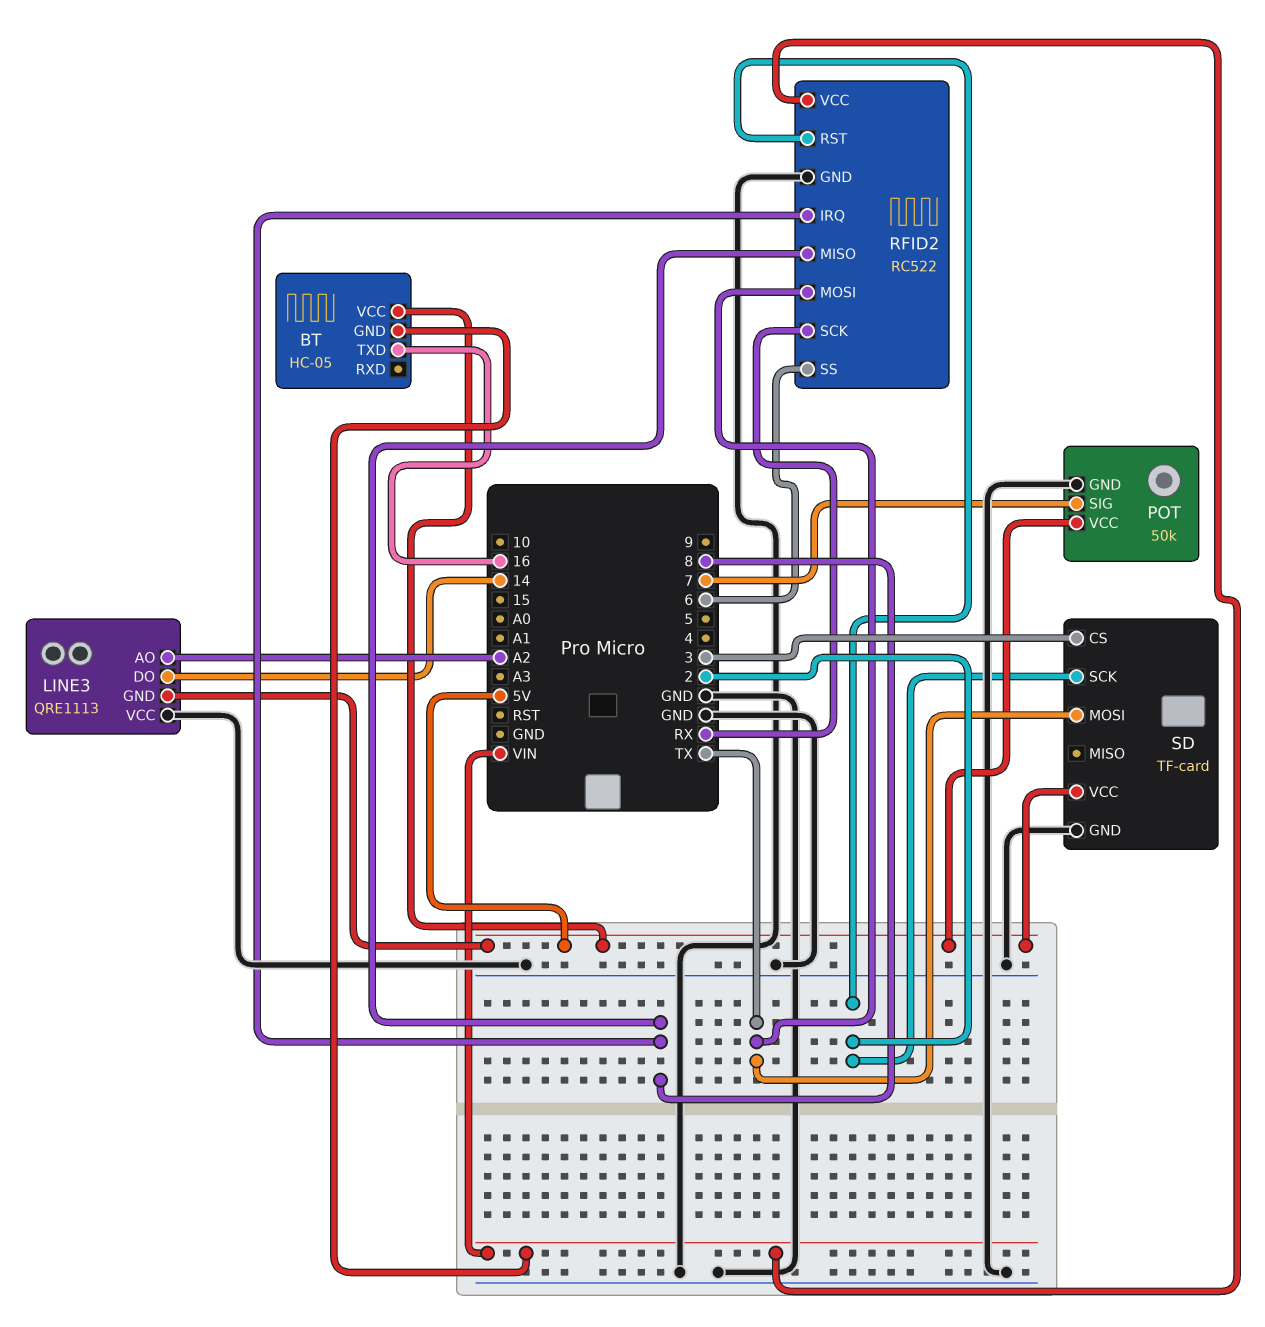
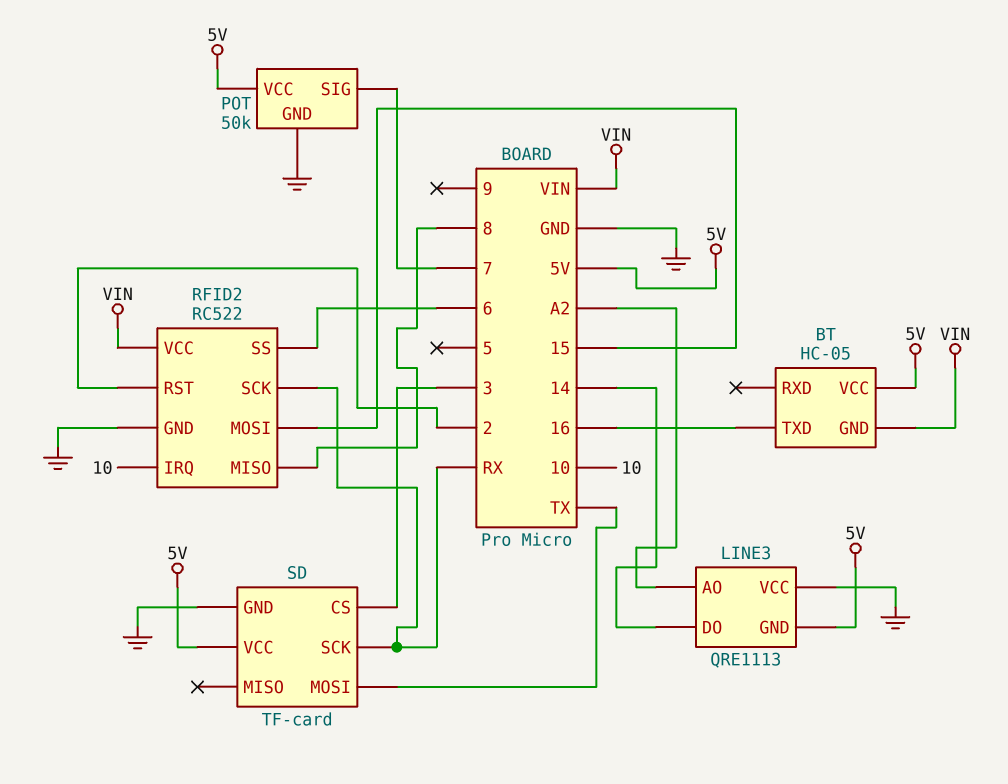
RFID2 pin IRQ: 8 -> 10
RFID2 pin MOSI: TX -> 15
SD pin SCK: 2 -> RX

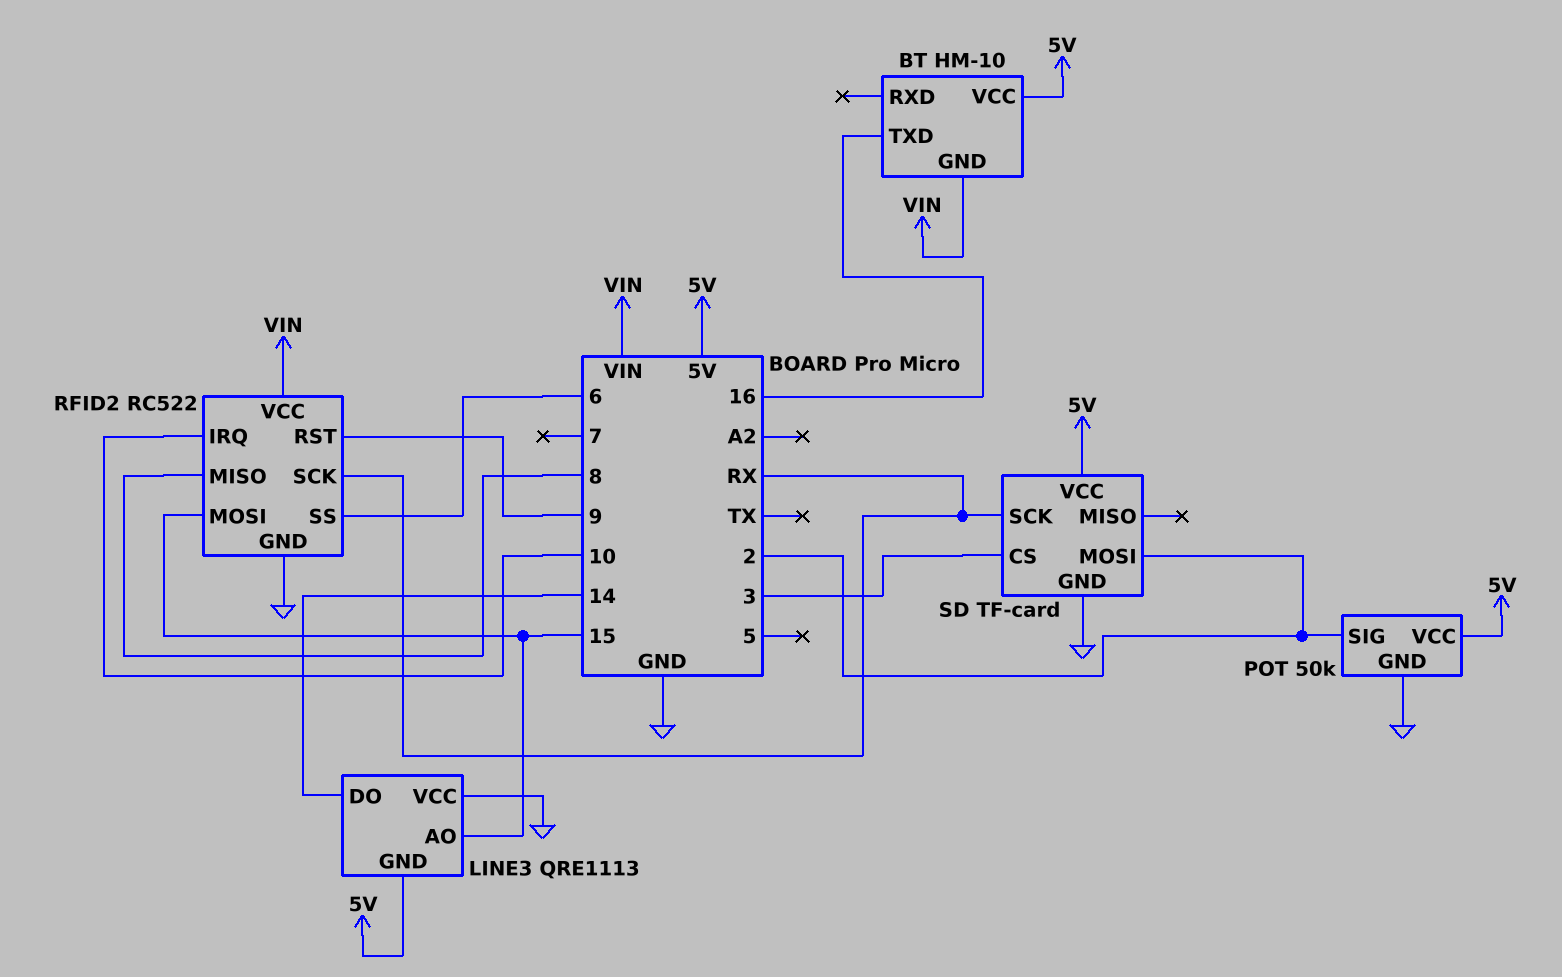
BT: HC-05 -> HM-10
LINE3 pin AO: A2 -> 15
POT pin SIG: 7 -> 2
RFID2 pin RST: 2 -> 9
SD pin MOSI: TX -> 2

